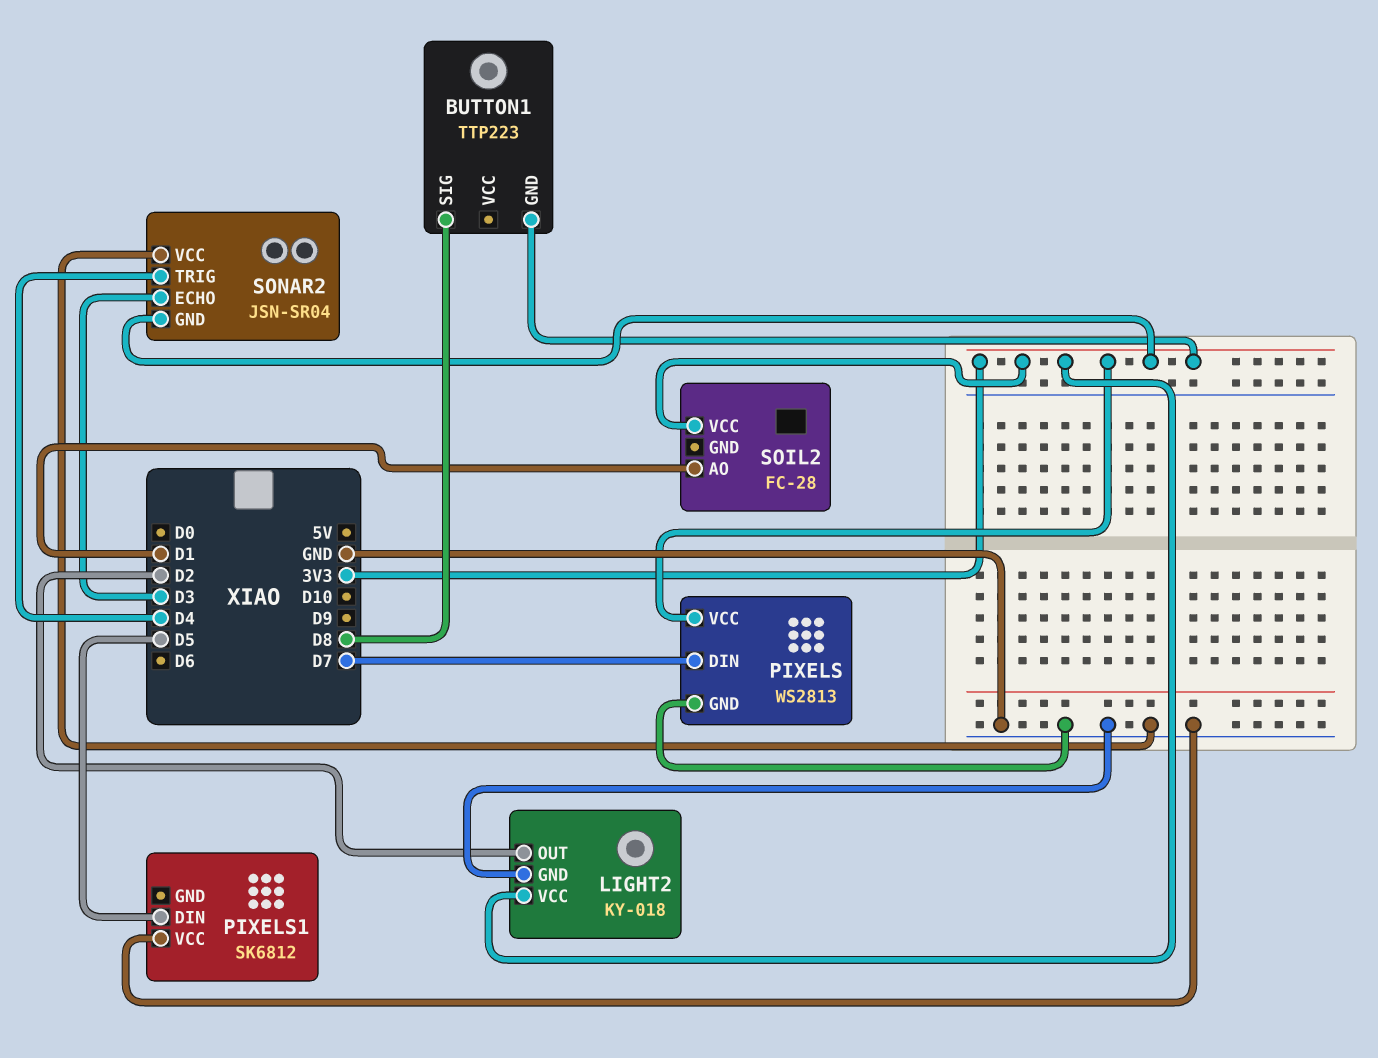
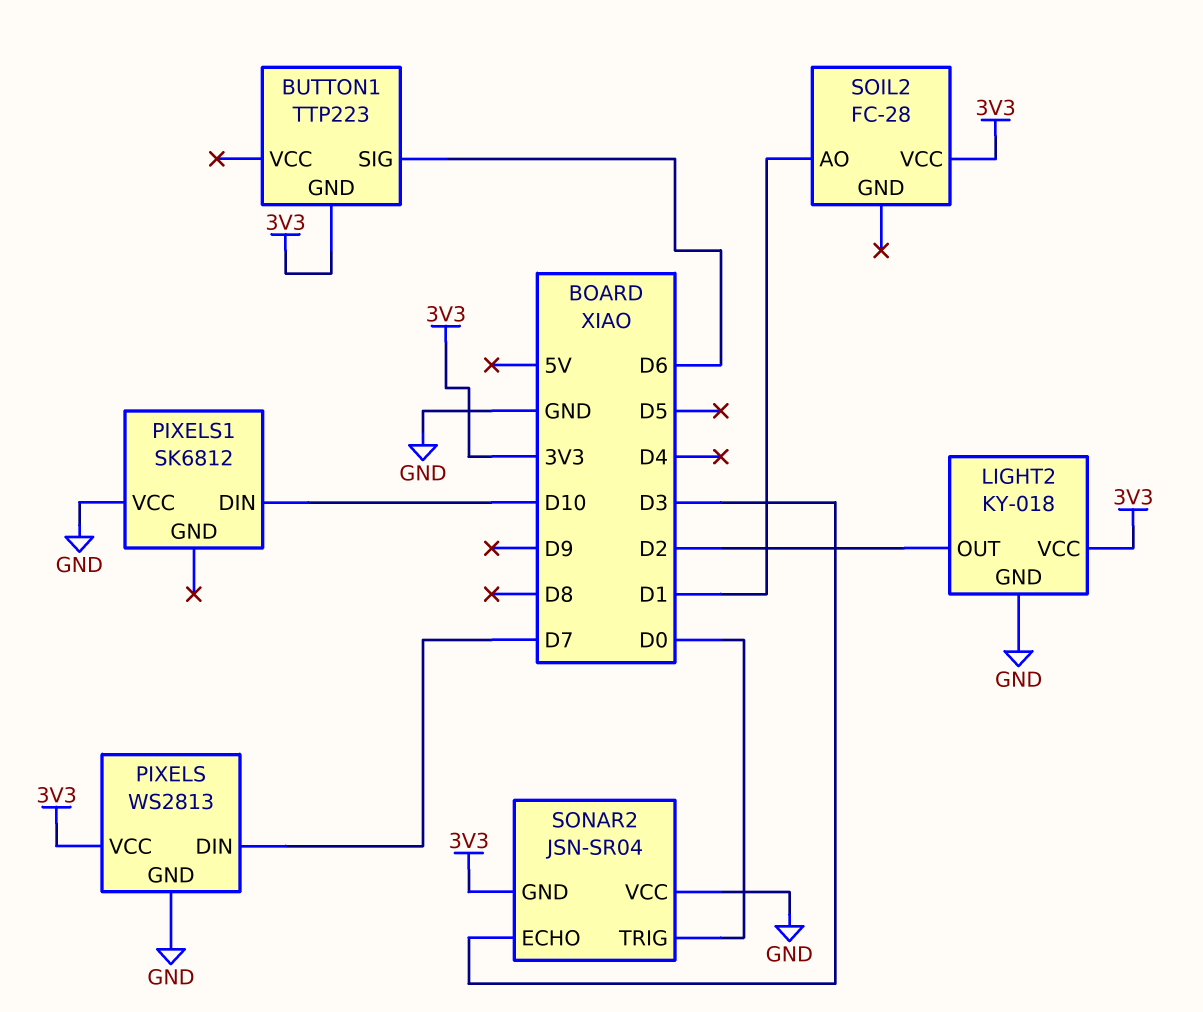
BUTTON1 pin SIG: D8 -> D6
PIXELS1 pin DIN: D5 -> D10
SONAR2 pin TRIG: D4 -> D0

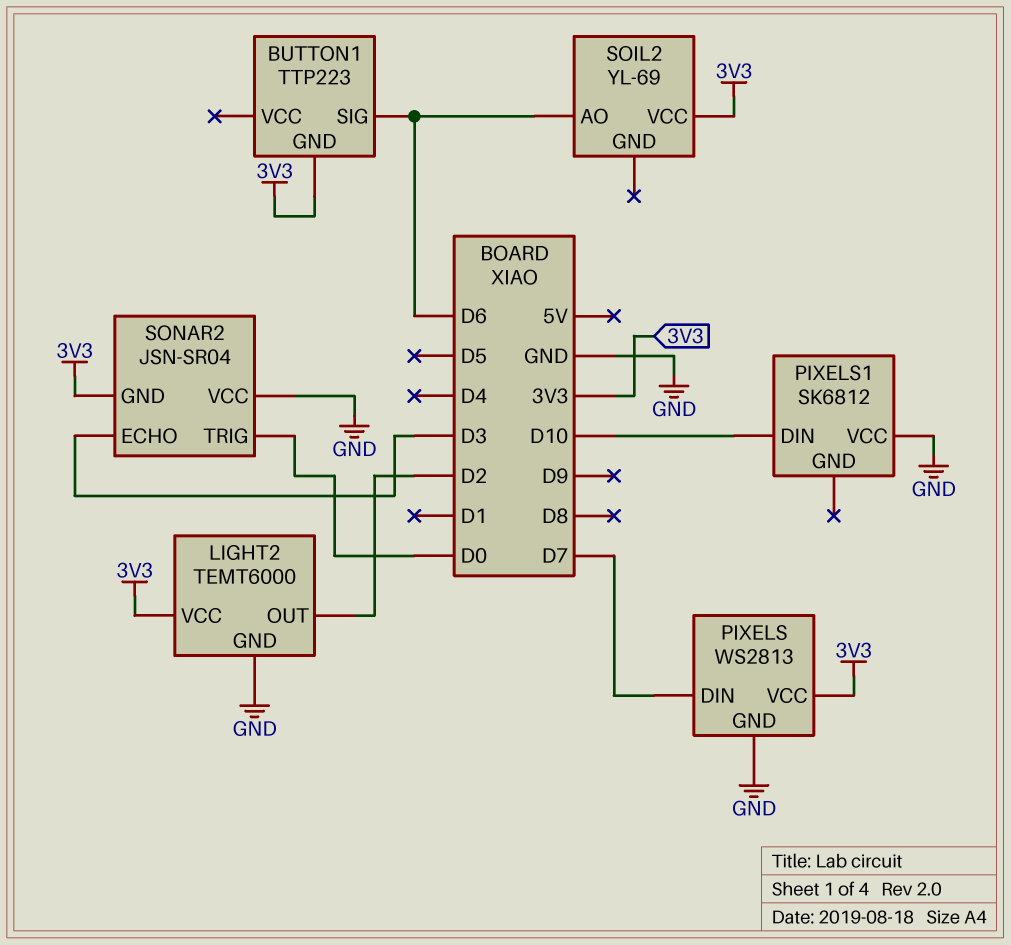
LIGHT2: KY-018 -> TEMT6000
SOIL2: FC-28 -> YL-69
SOIL2 pin AO: D1 -> D6

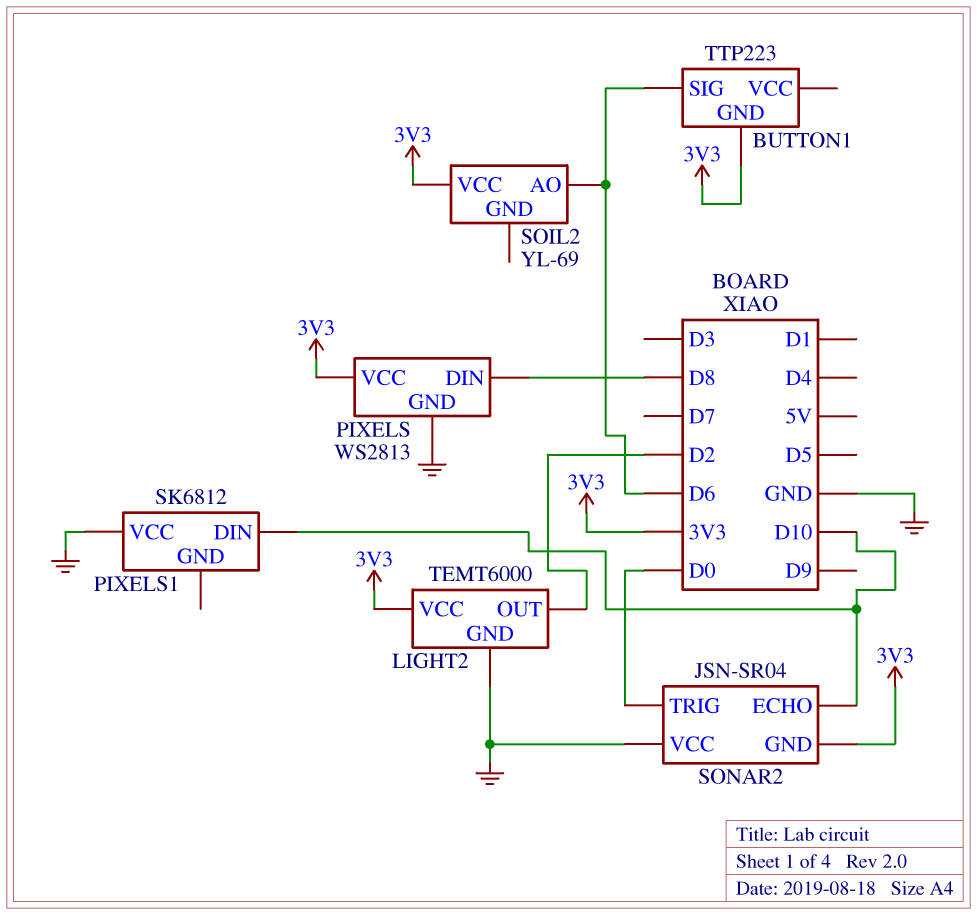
PIXELS pin DIN: D7 -> D8
SONAR2 pin ECHO: D3 -> D10

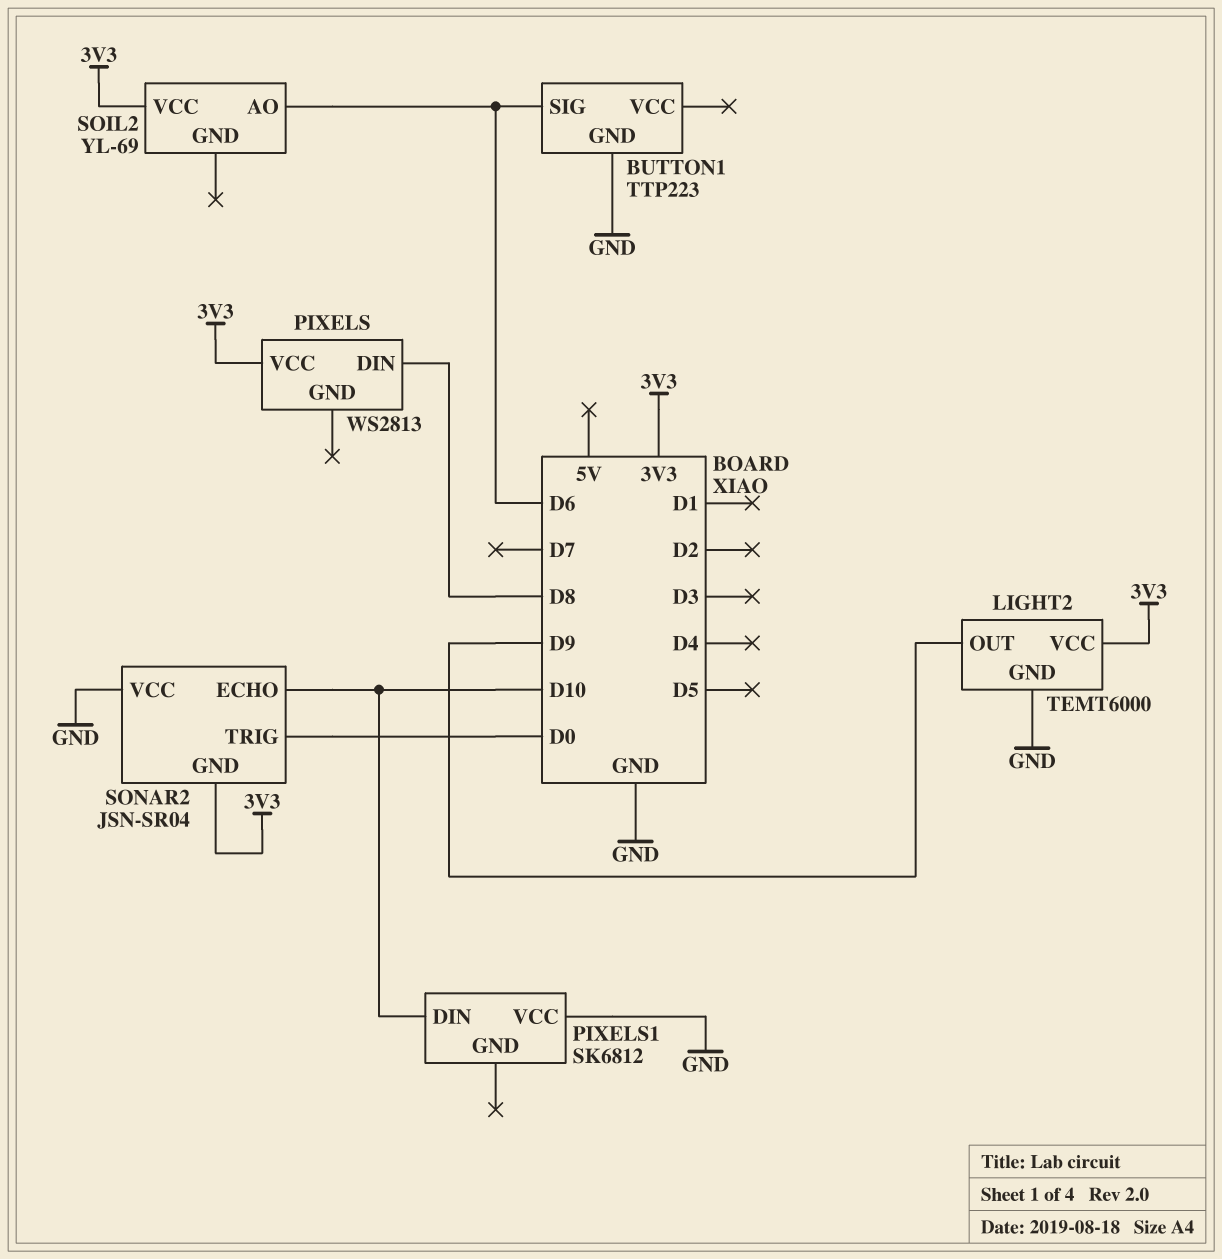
BUTTON1 pin GND: 3V3 -> GND
LIGHT2 pin OUT: D2 -> D9
PIXELS pin GND: GND -> none

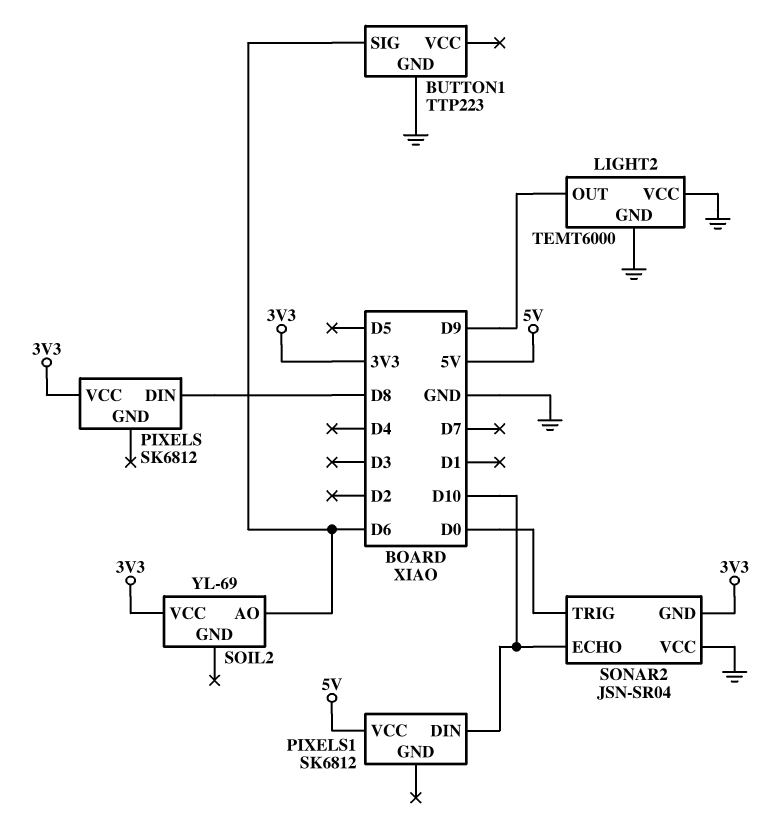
LIGHT2 pin VCC: 3V3 -> GND
PIXELS: WS2813 -> SK6812
PIXELS1 pin VCC: GND -> 5V

